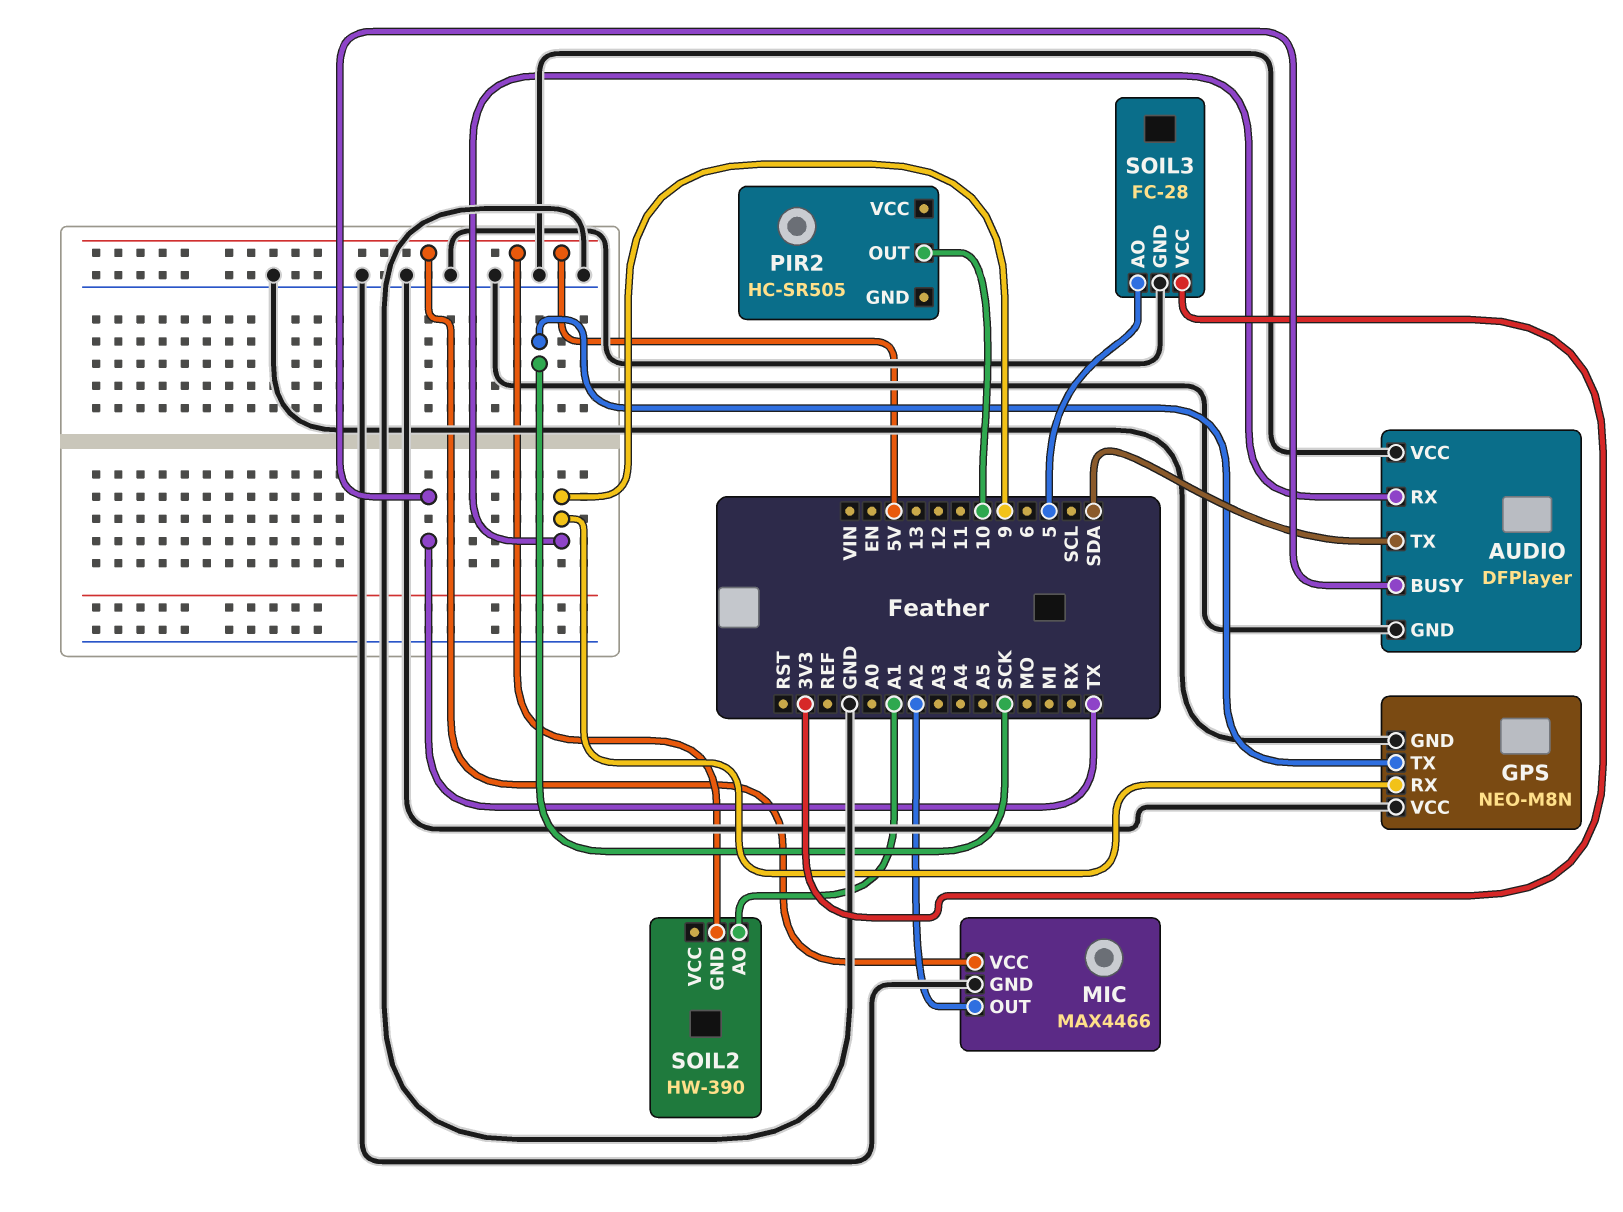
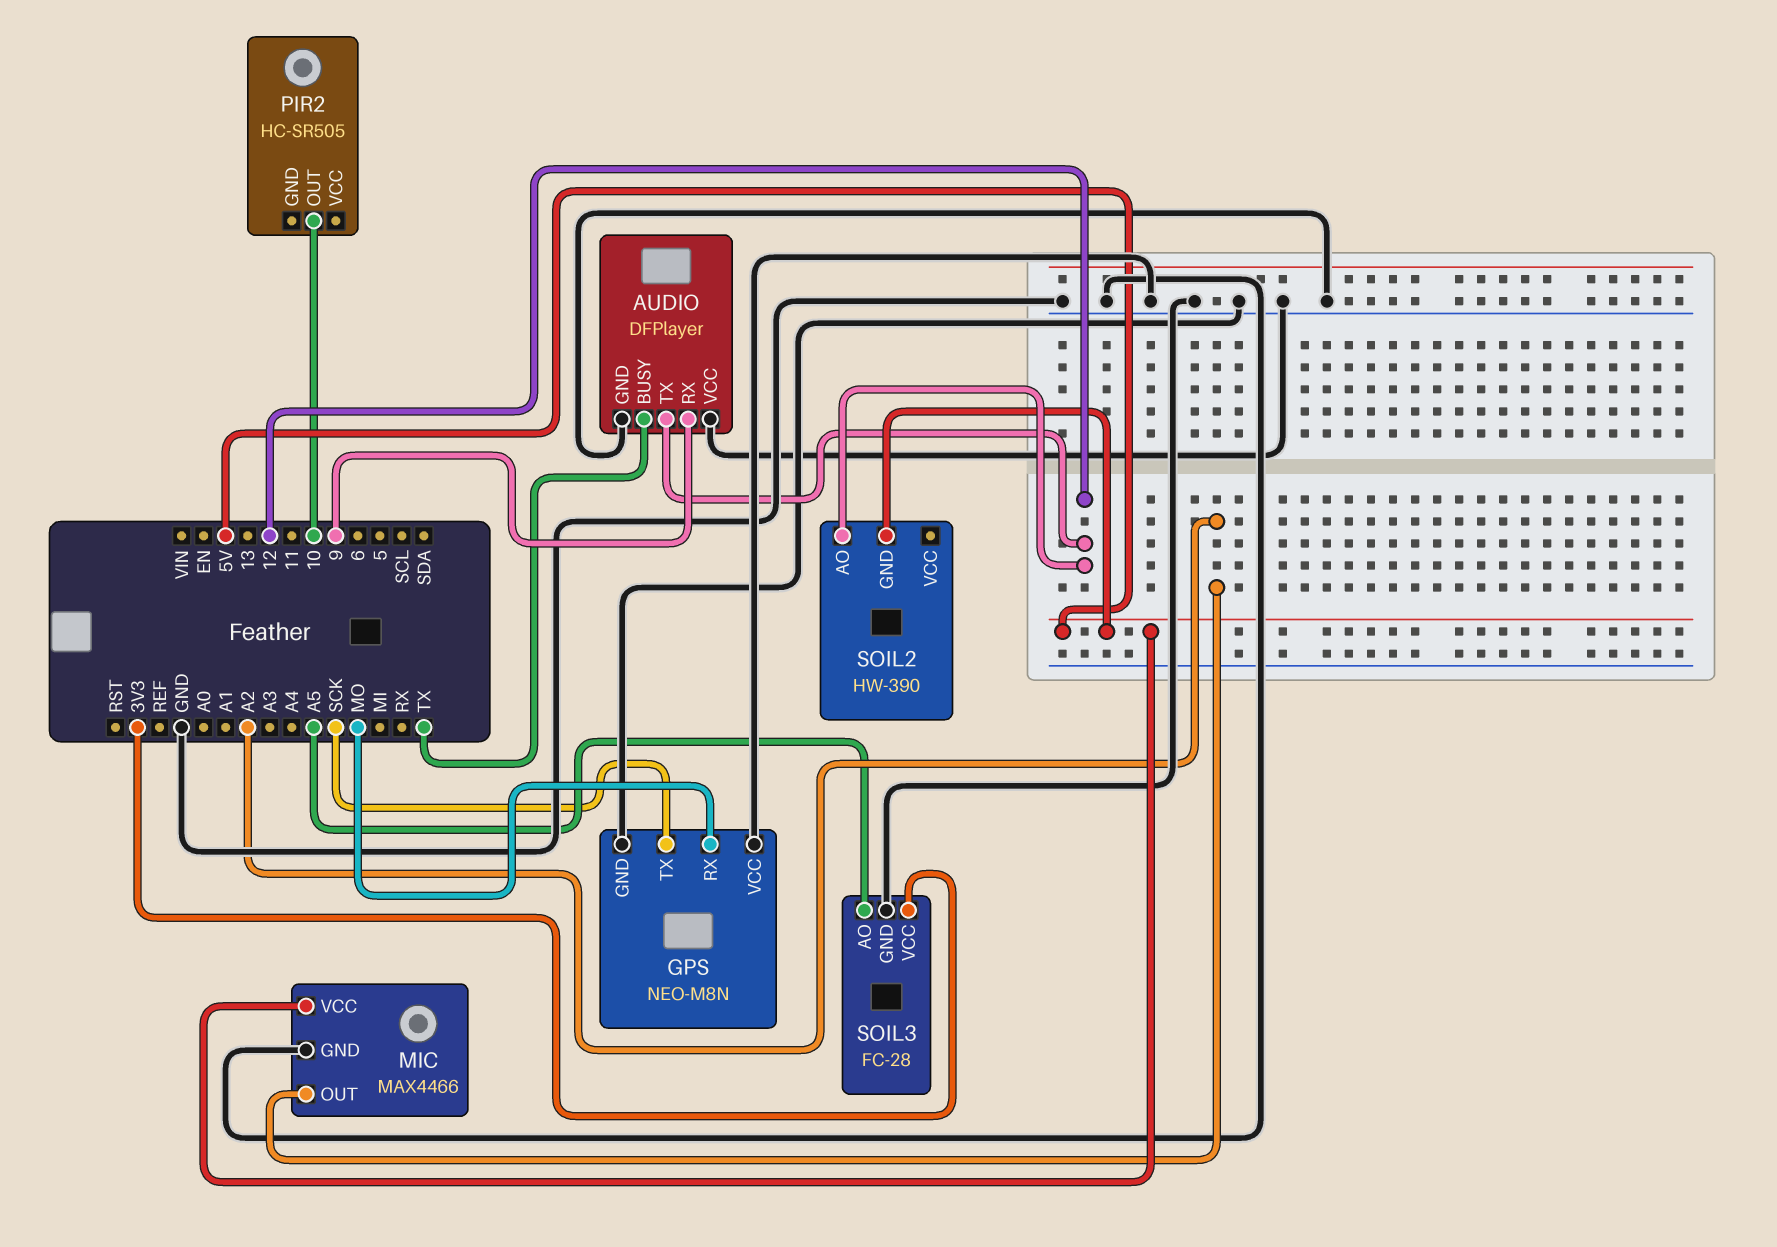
AUDIO pin TX: SDA -> 12
GPS pin RX: 9 -> MO
SOIL2 pin AO: A1 -> 12
SOIL3 pin AO: 5 -> A5

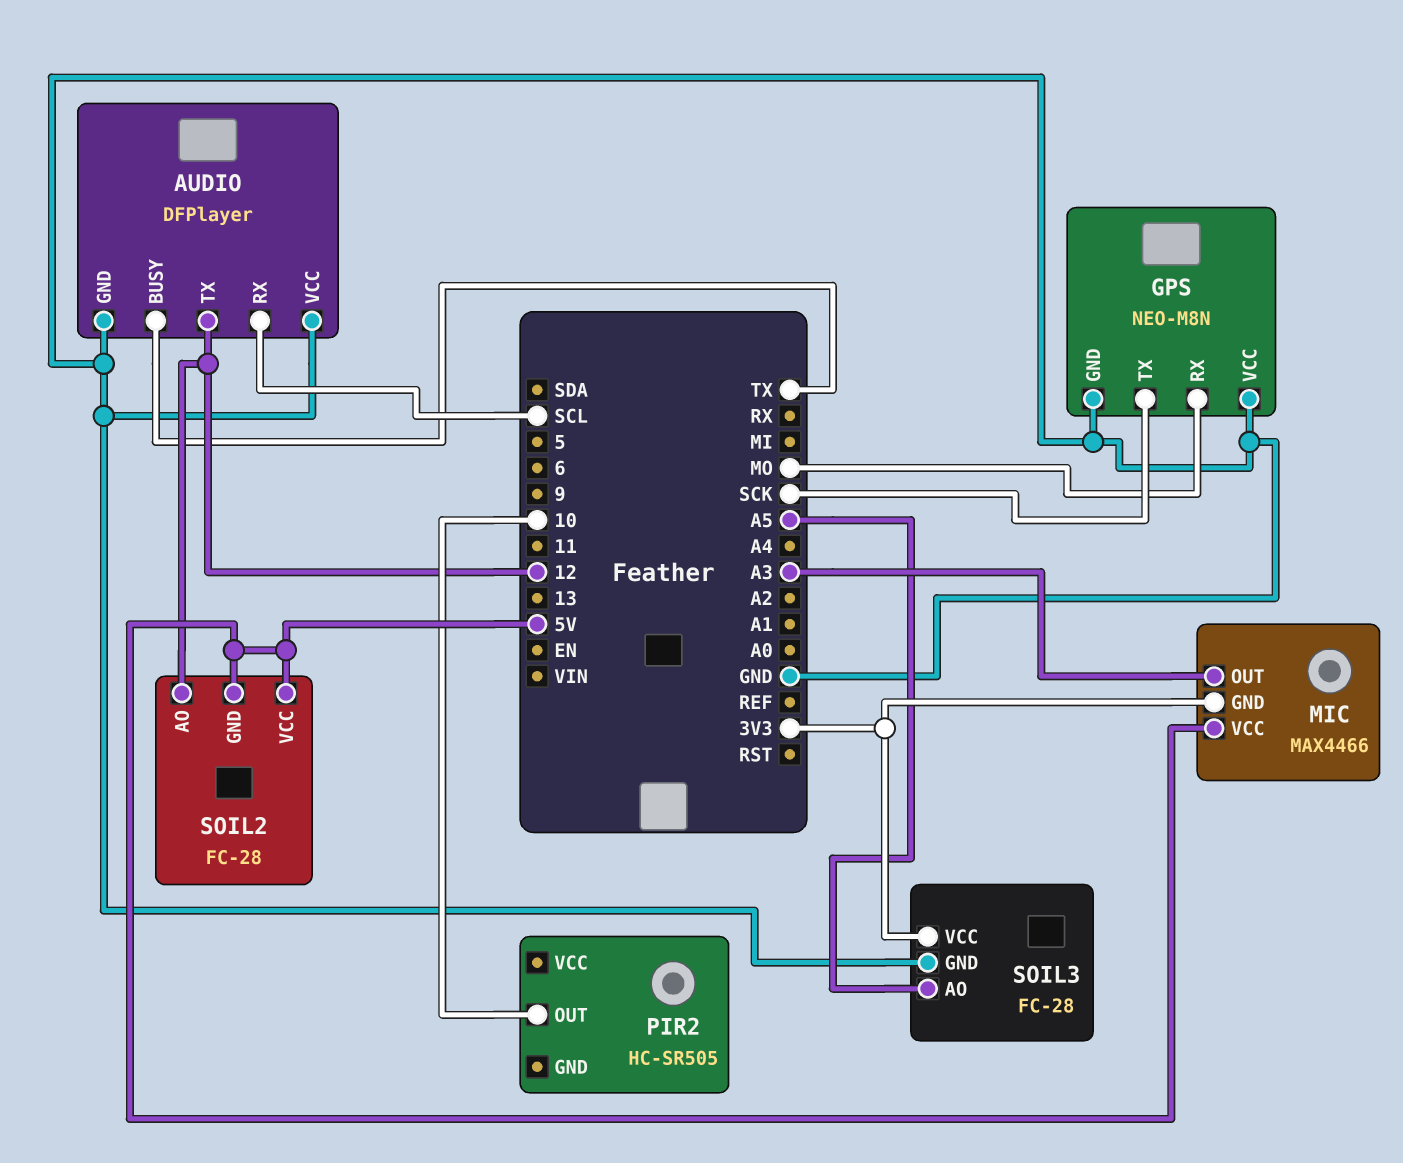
AUDIO pin RX: 9 -> SCL
MIC pin GND: GND -> 3V3
MIC pin OUT: A2 -> A3
SOIL2: HW-390 -> FC-28
SOIL2 pin VCC: none -> 5V

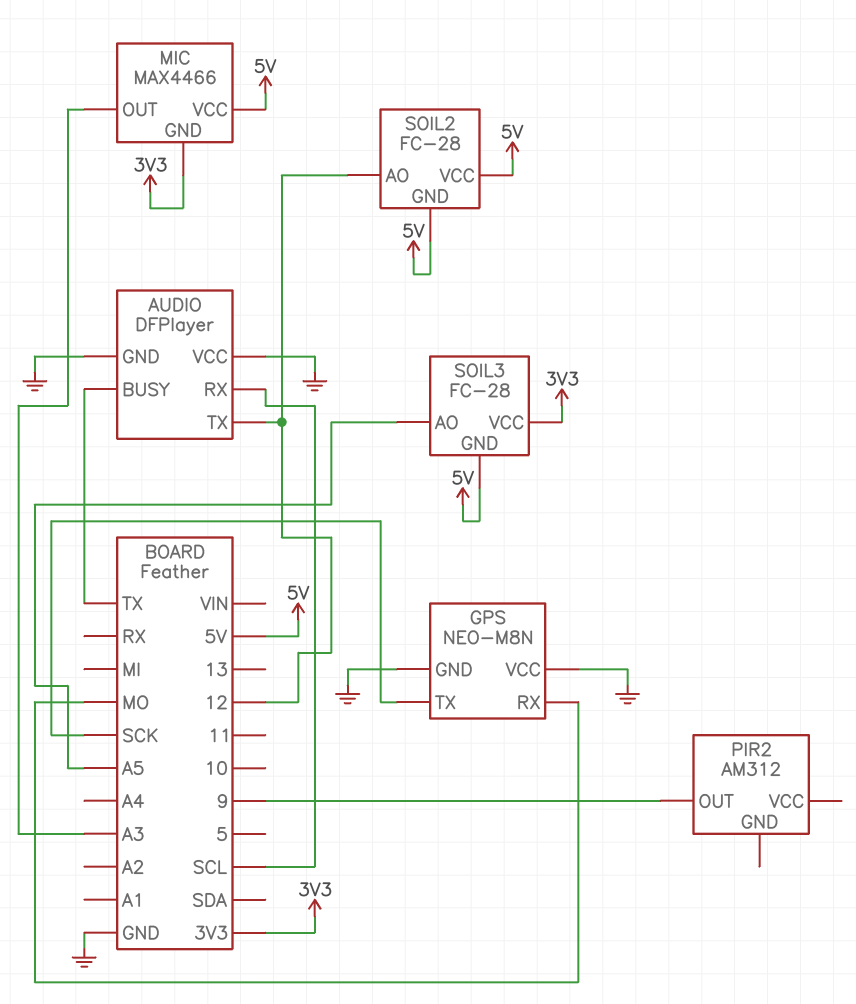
PIR2: HC-SR505 -> AM312
PIR2 pin OUT: 10 -> 9
SOIL3 pin GND: GND -> 5V

